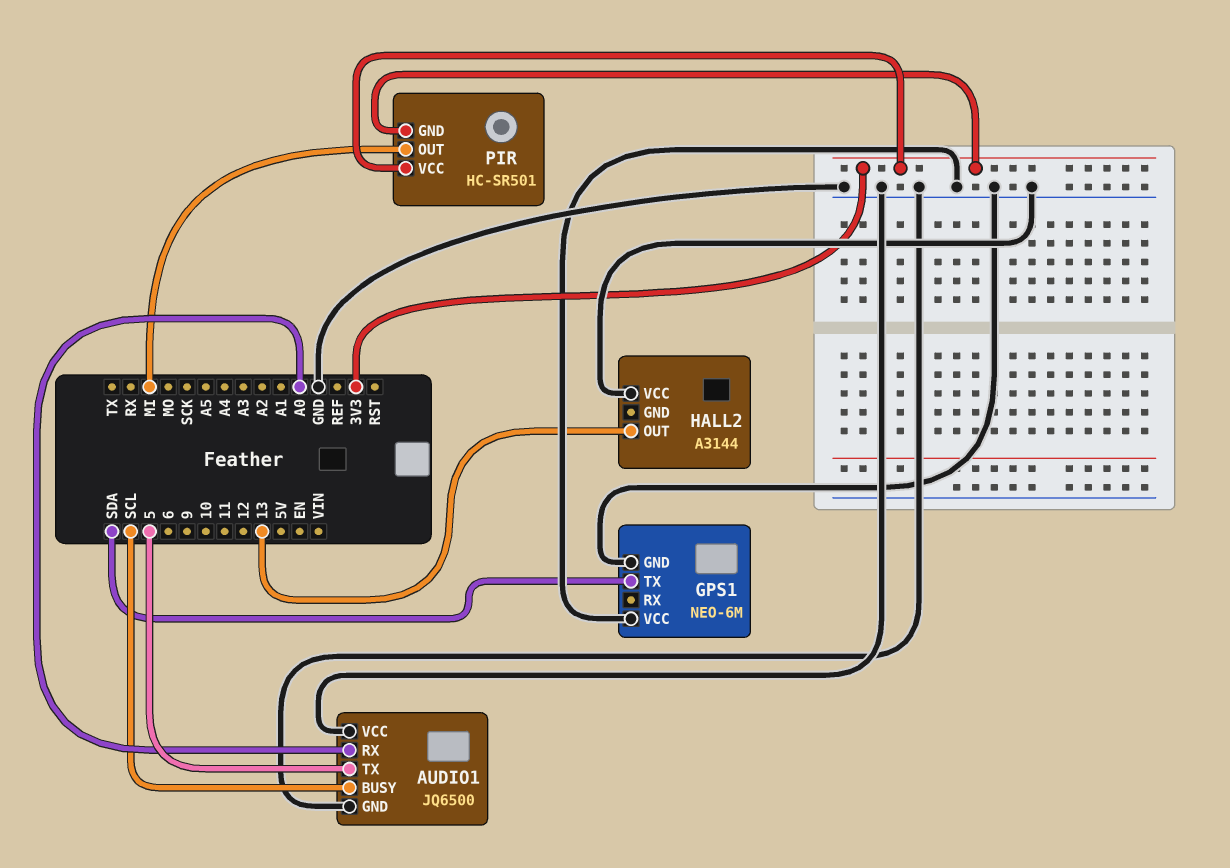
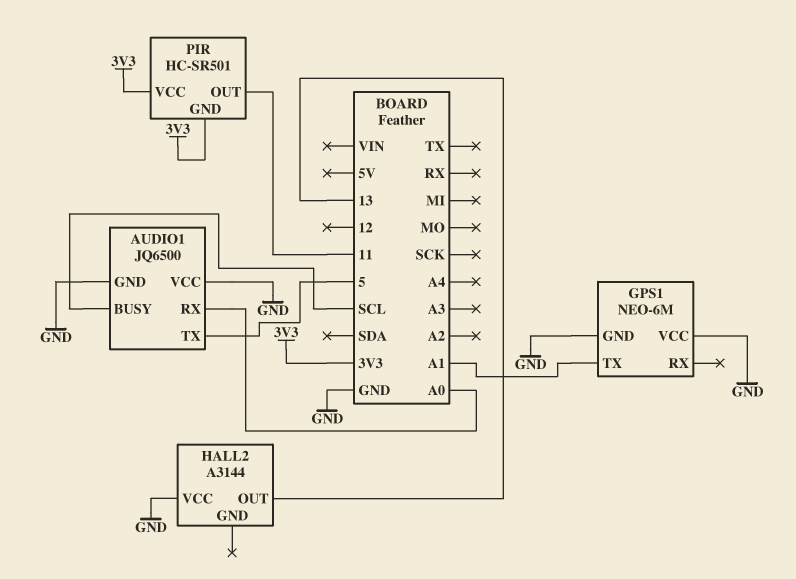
GPS1 pin TX: SDA -> A1
PIR pin OUT: MI -> 11

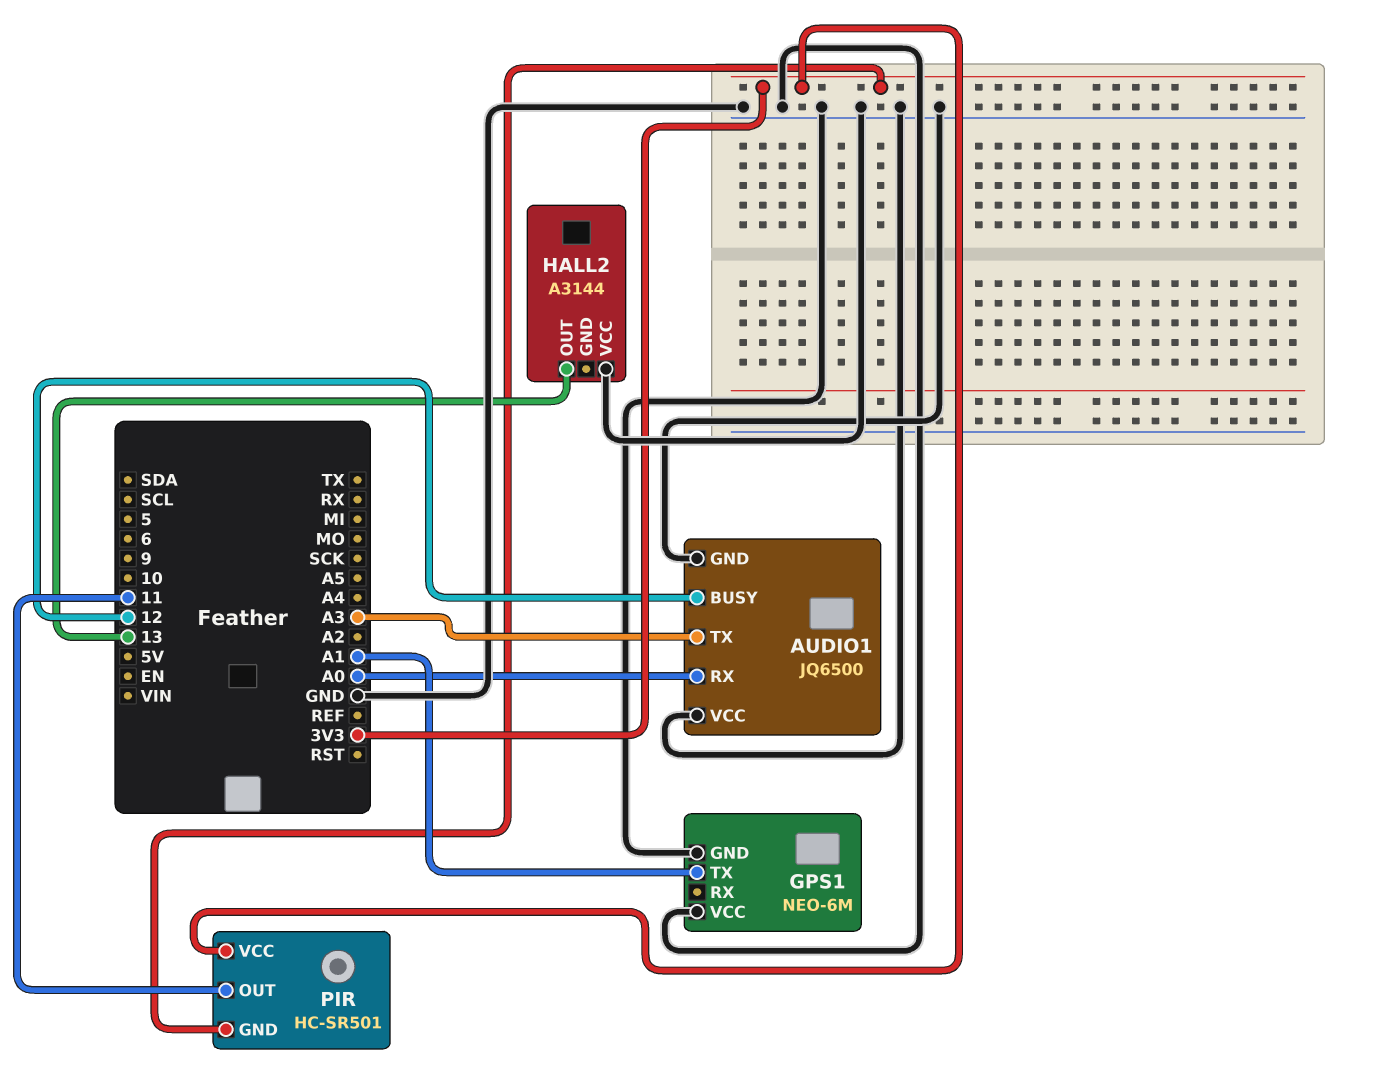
AUDIO1 pin BUSY: SCL -> 12
AUDIO1 pin TX: 5 -> A3

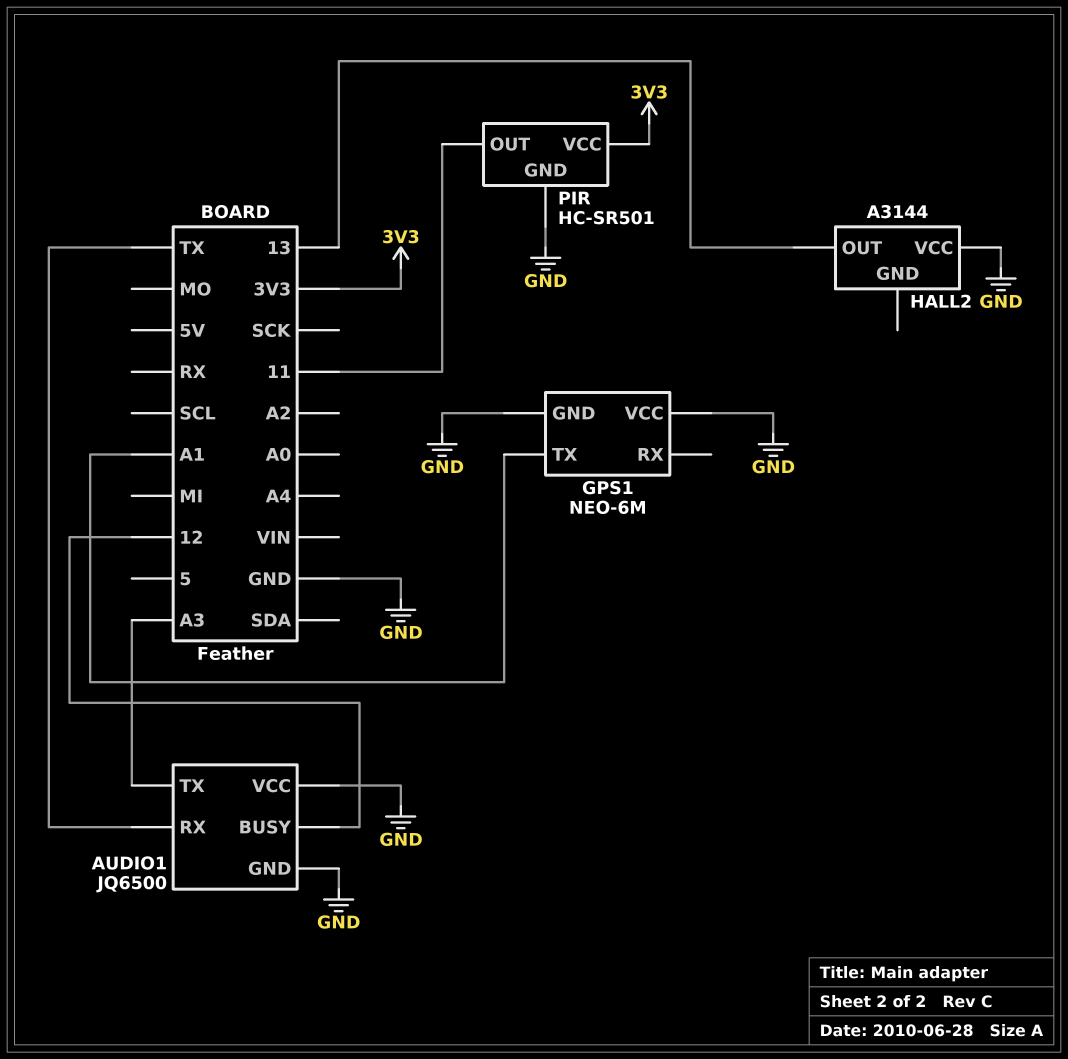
AUDIO1 pin RX: A0 -> TX
PIR pin GND: 3V3 -> GND

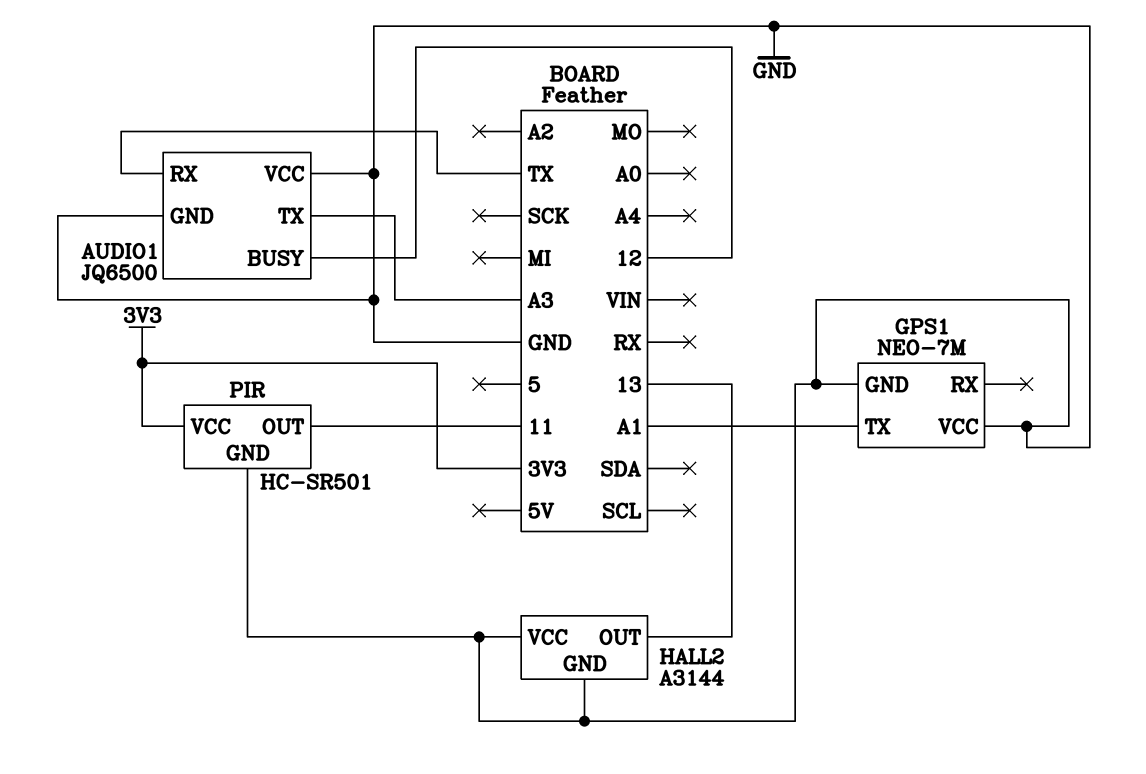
GPS1: NEO-6M -> NEO-7M
HALL2 pin GND: none -> GND

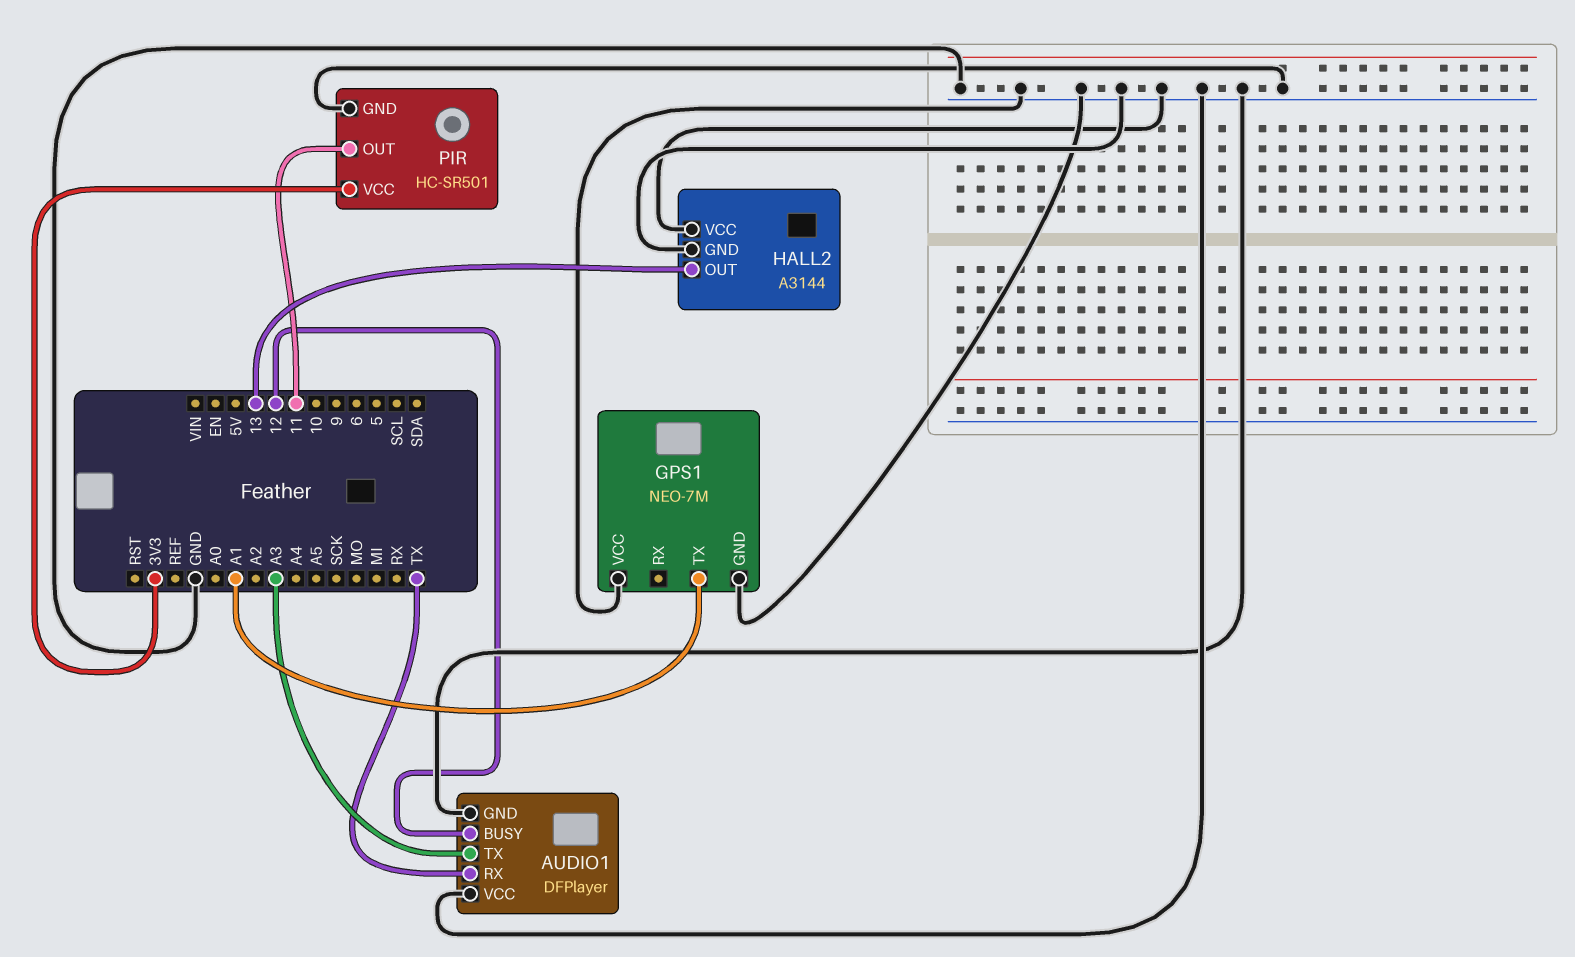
AUDIO1: JQ6500 -> DFPlayer

